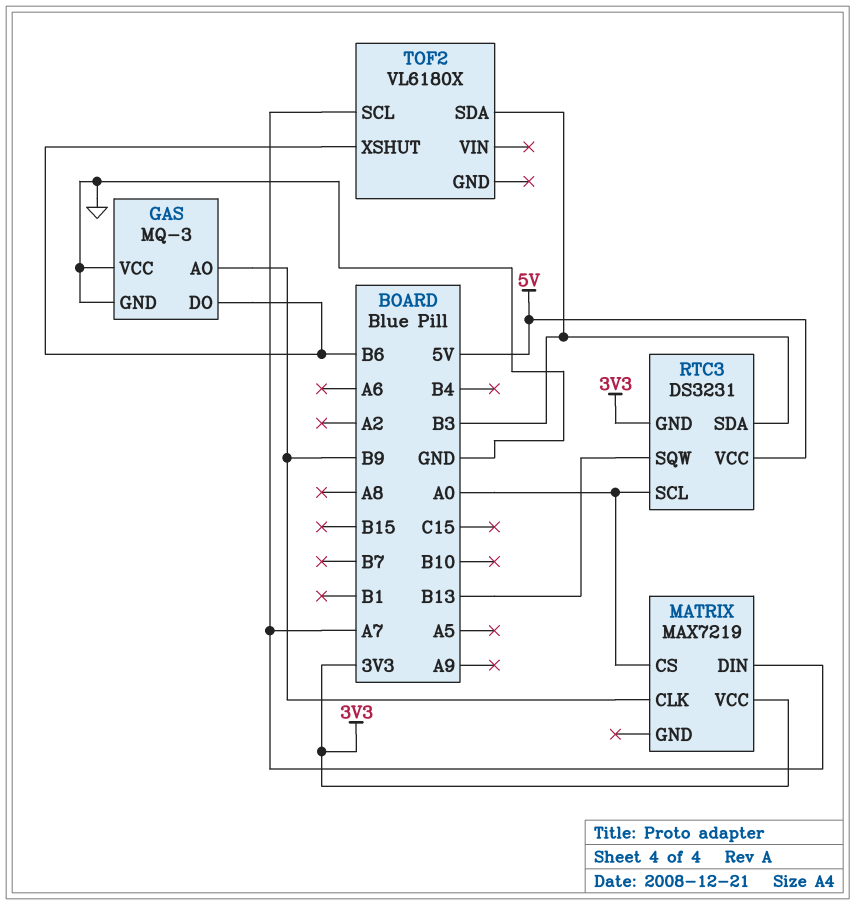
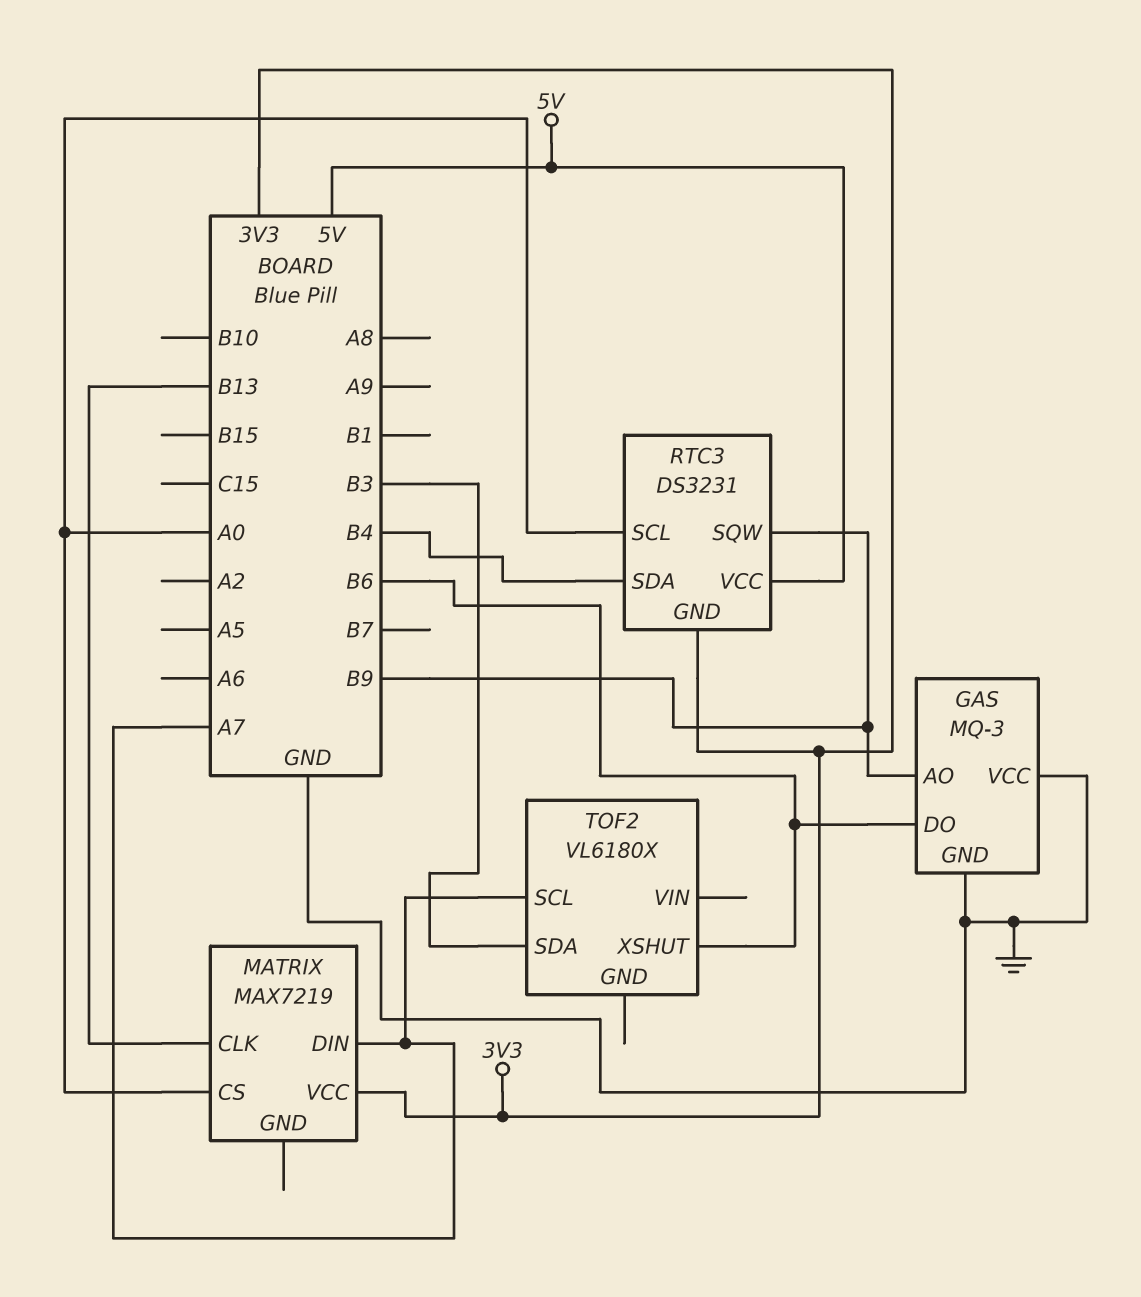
MATRIX pin CLK: B9 -> B13
RTC3 pin SDA: B3 -> B4
RTC3 pin SQW: B13 -> B9

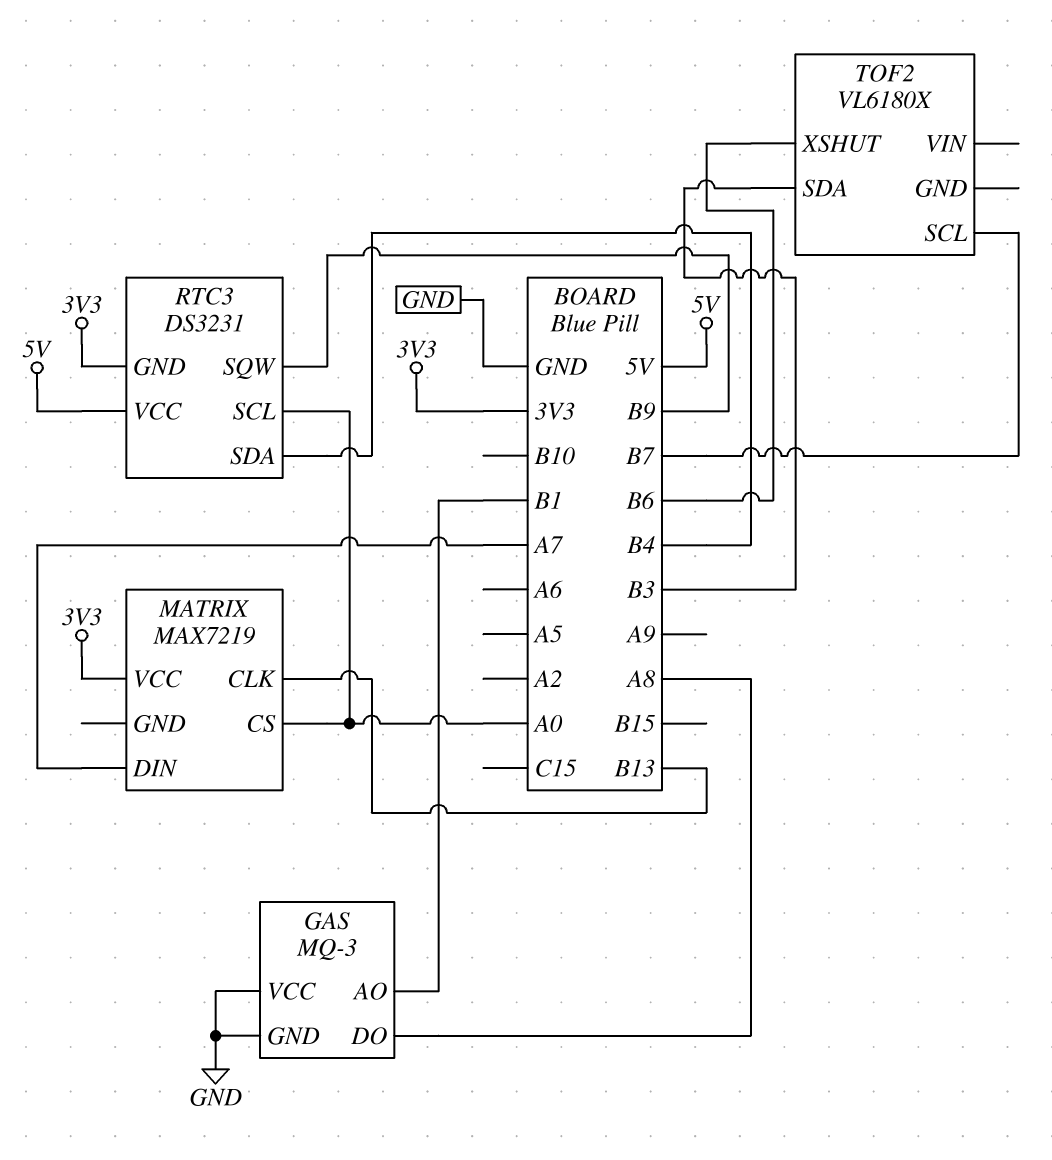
GAS pin AO: B9 -> B1
GAS pin DO: B6 -> A8
TOF2 pin SCL: A7 -> B7

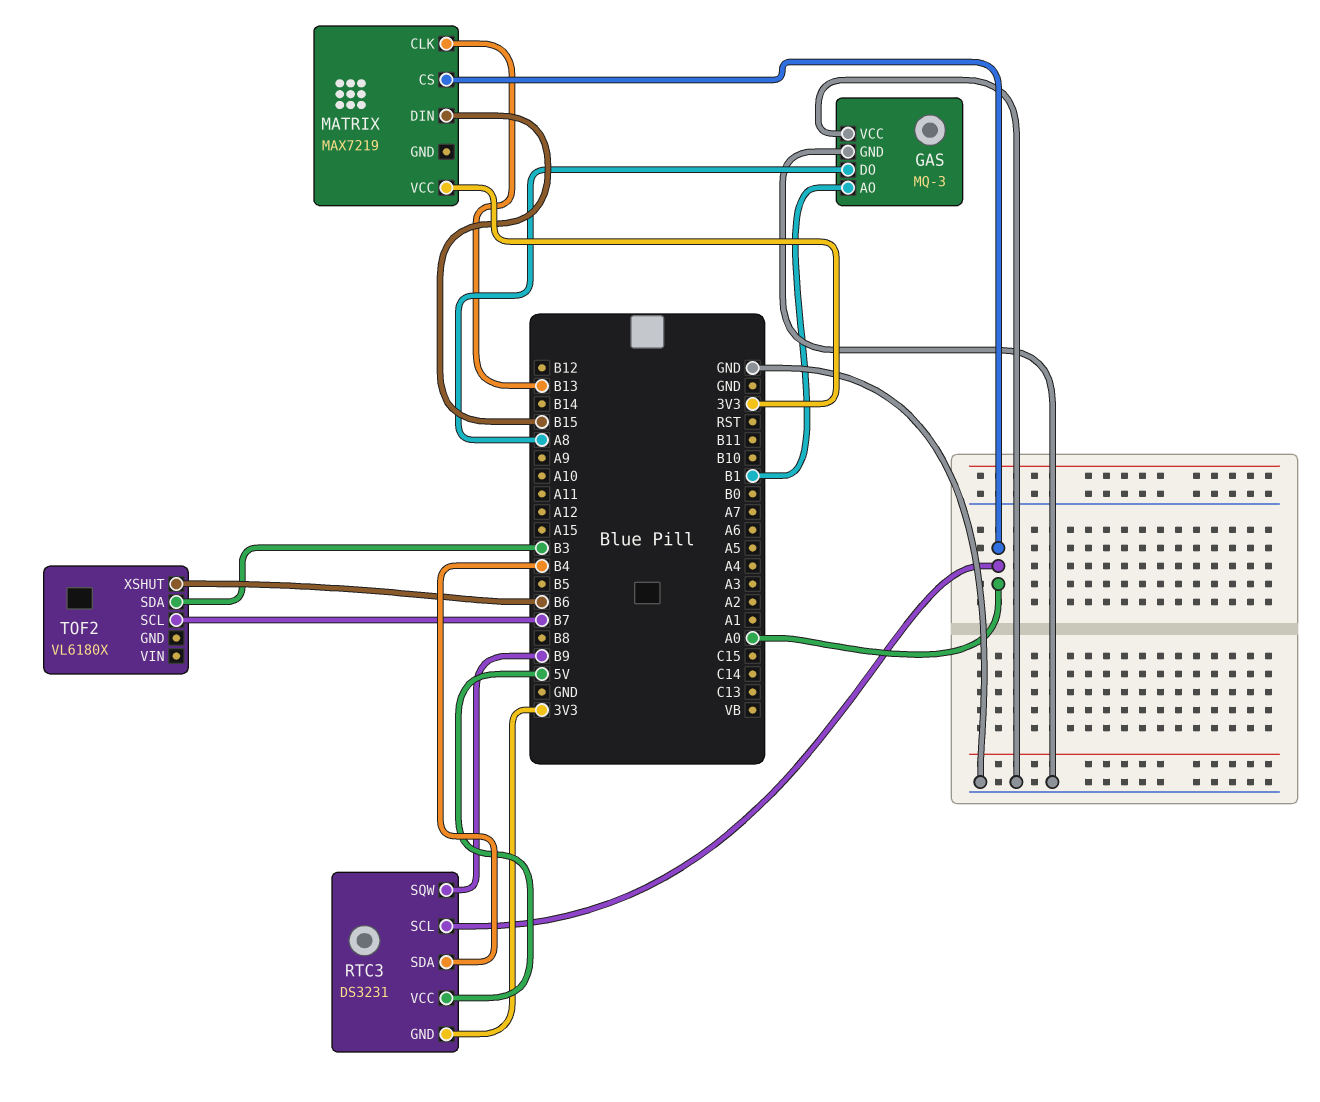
MATRIX pin DIN: A7 -> B15

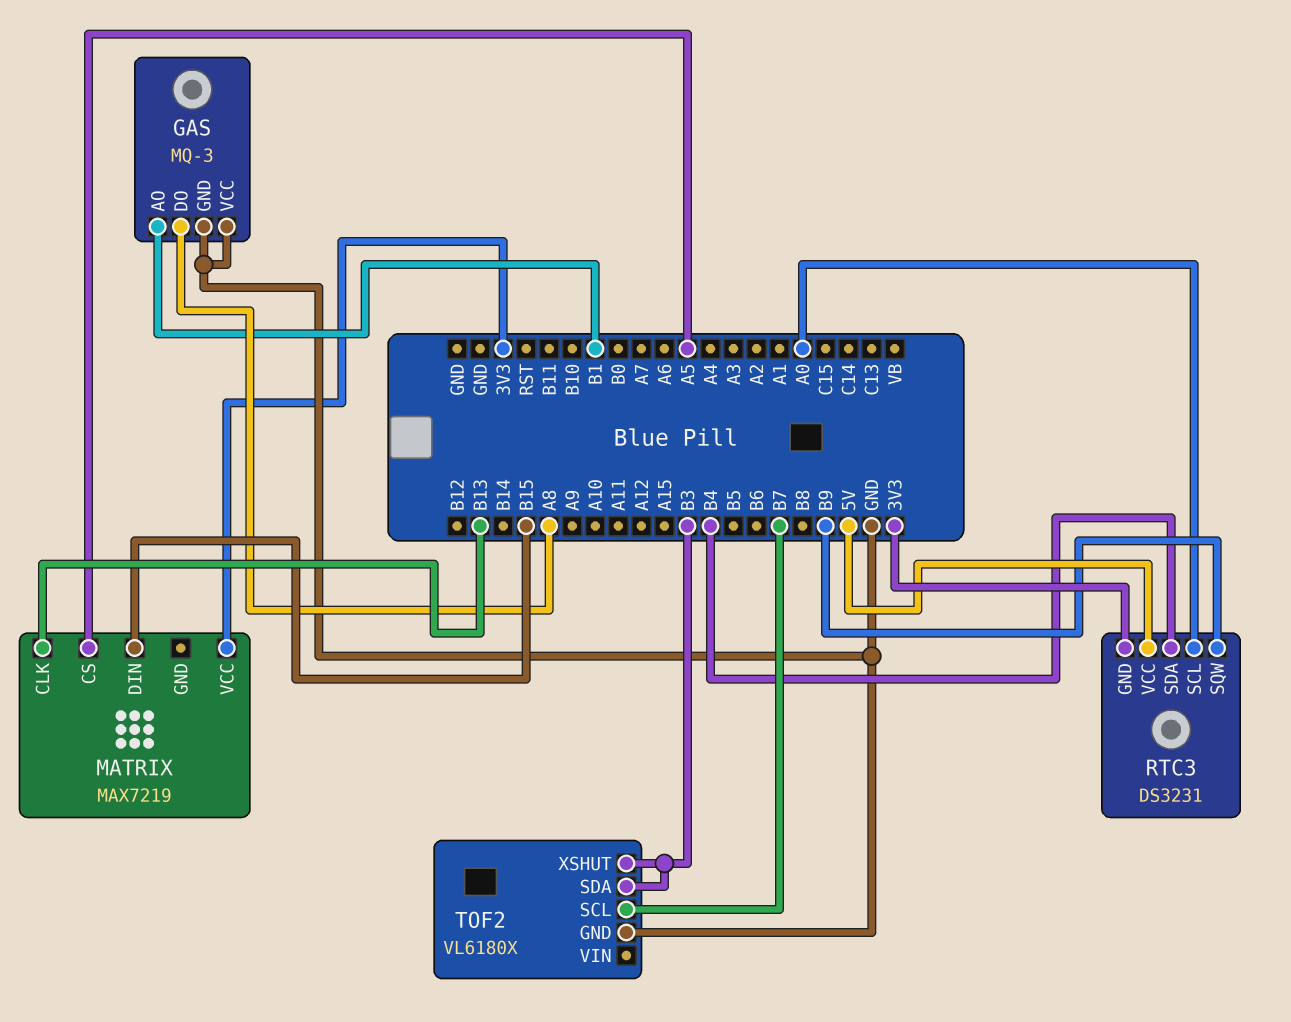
MATRIX pin CS: A0 -> A5
TOF2 pin GND: none -> GND
TOF2 pin XSHUT: B6 -> B3

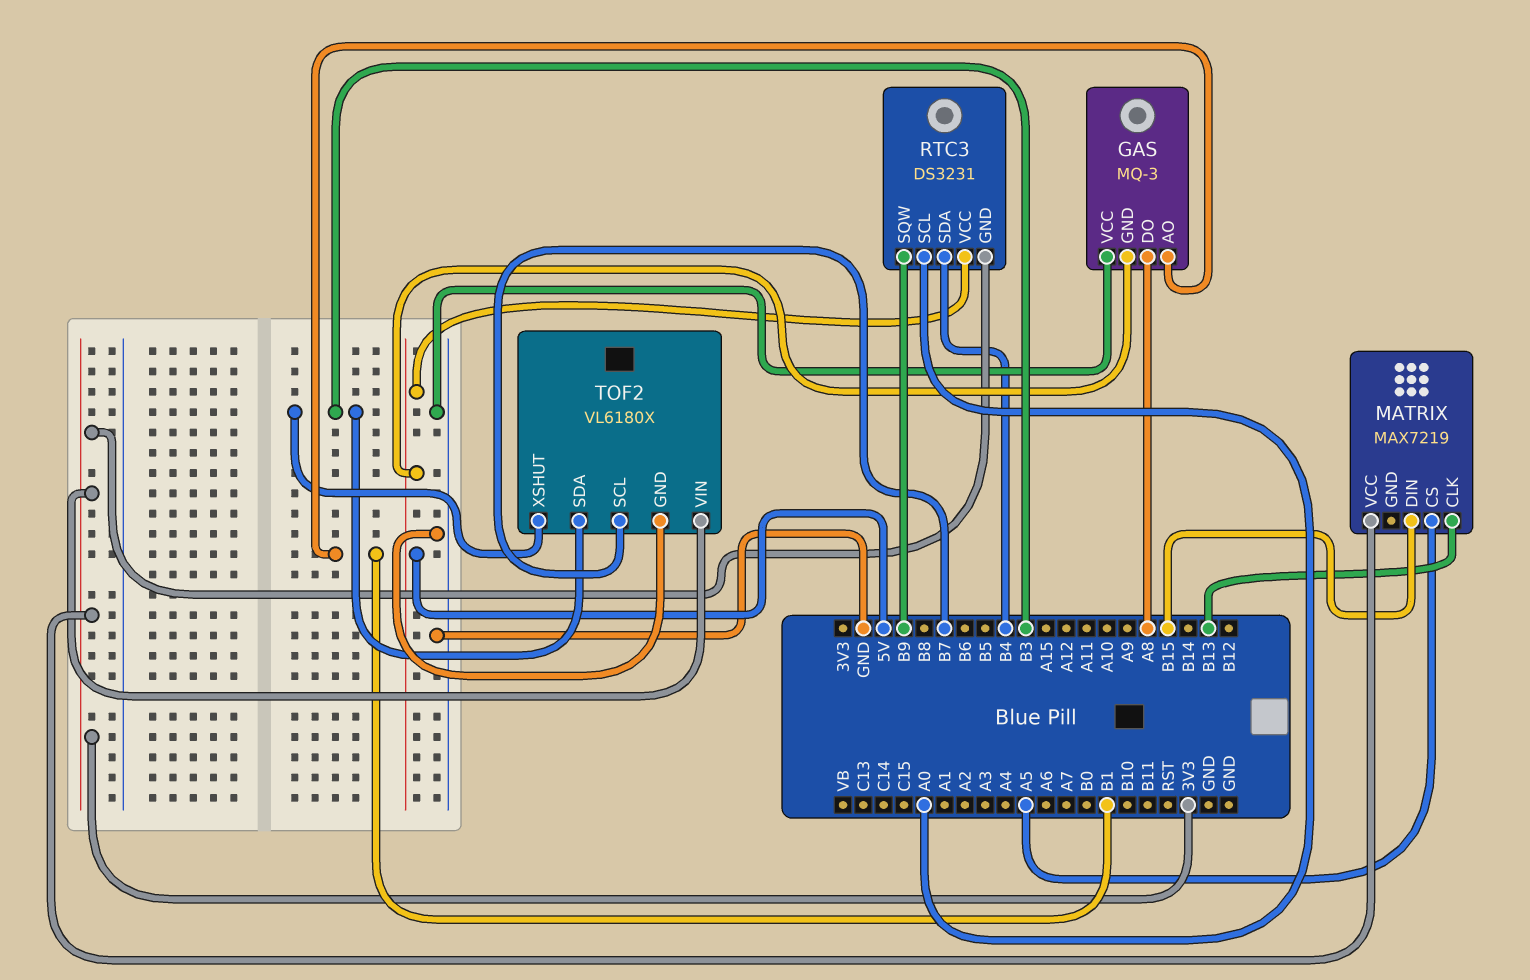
GAS pin GND: GND -> 5V
TOF2 pin VIN: none -> 3V3

